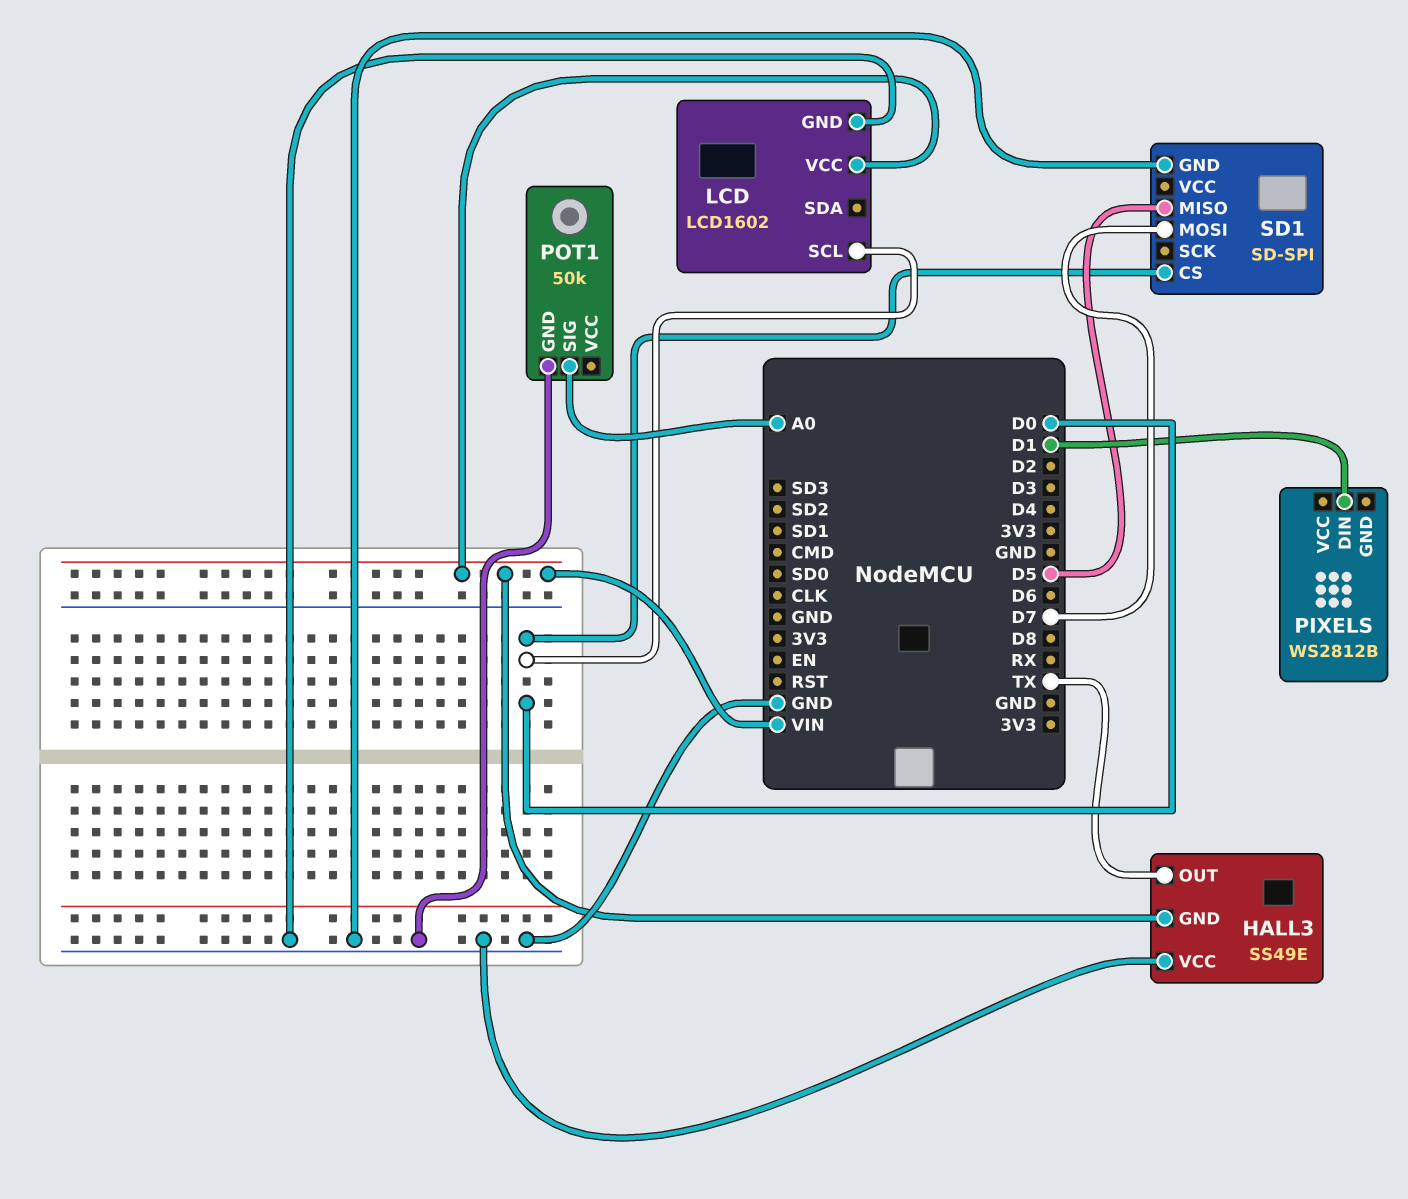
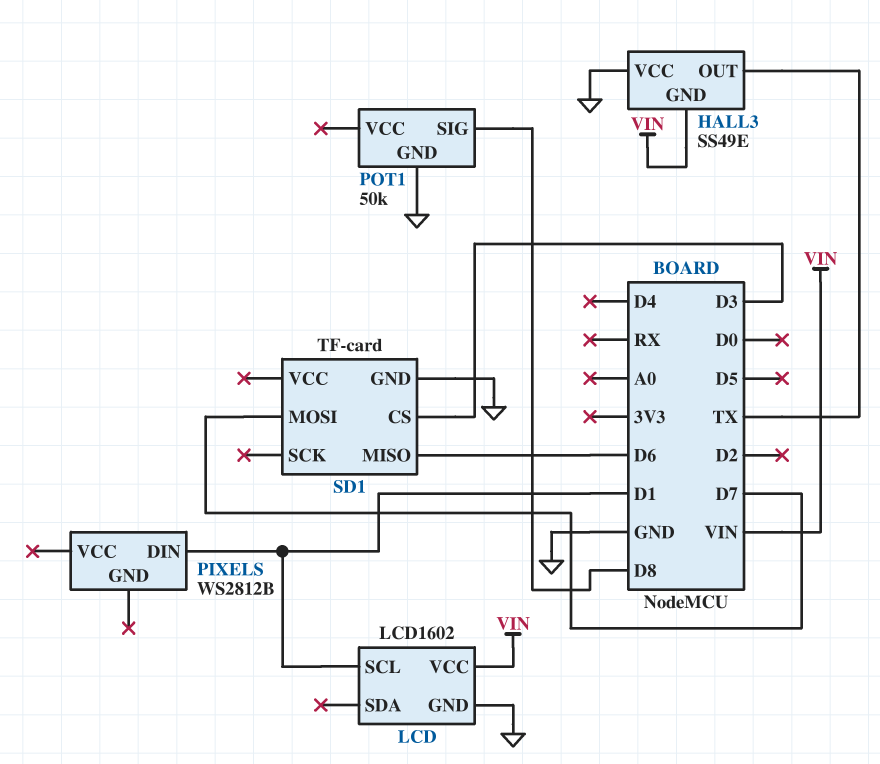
LCD pin SCL: D0 -> D1
POT1 pin SIG: A0 -> D8
SD1: SD-SPI -> TF-card
SD1 pin CS: D0 -> D3
SD1 pin MISO: D5 -> D6

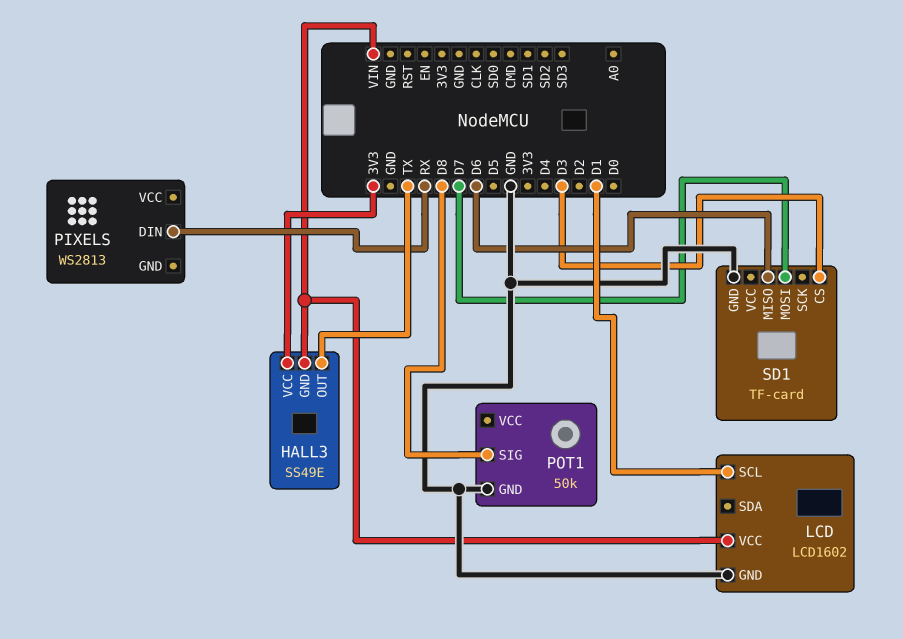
HALL3 pin VCC: GND -> 3V3
PIXELS: WS2812B -> WS2813
PIXELS pin DIN: D1 -> RX

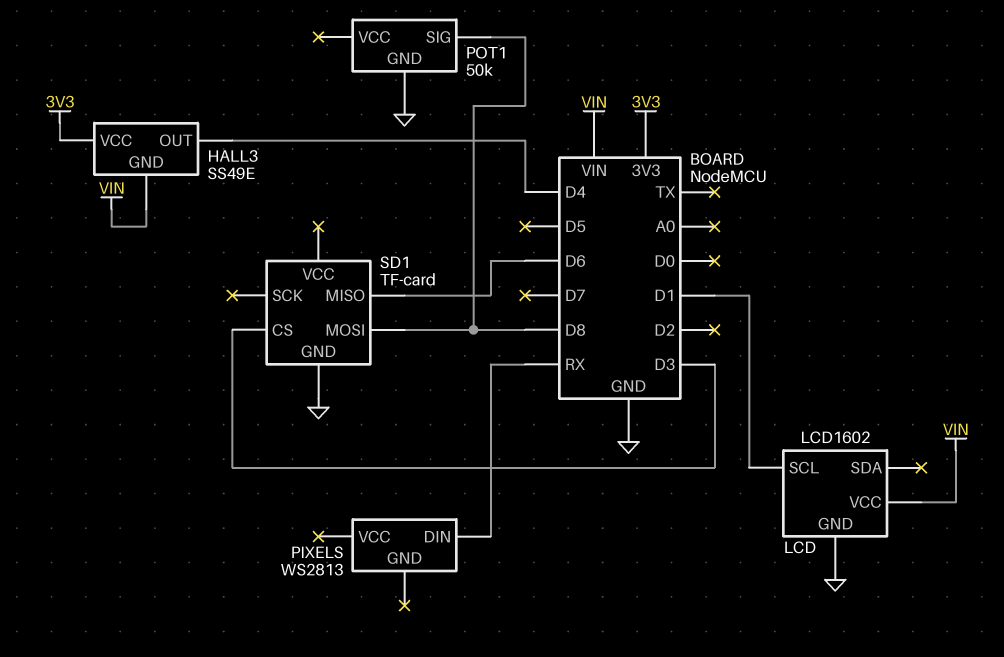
HALL3 pin OUT: TX -> D4
SD1 pin MOSI: D7 -> D8

